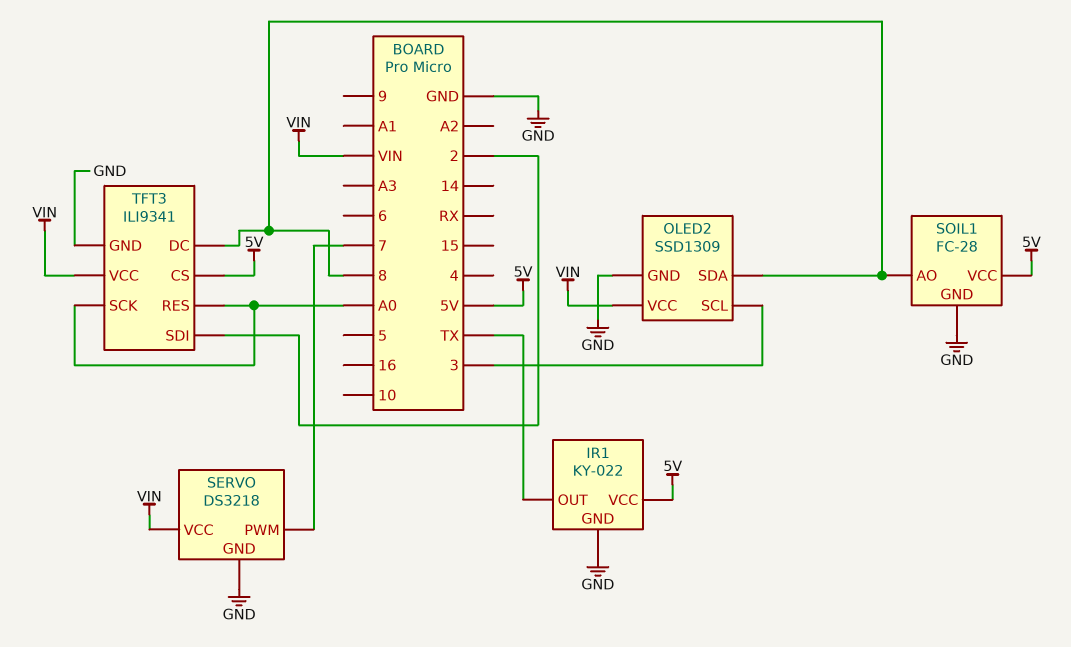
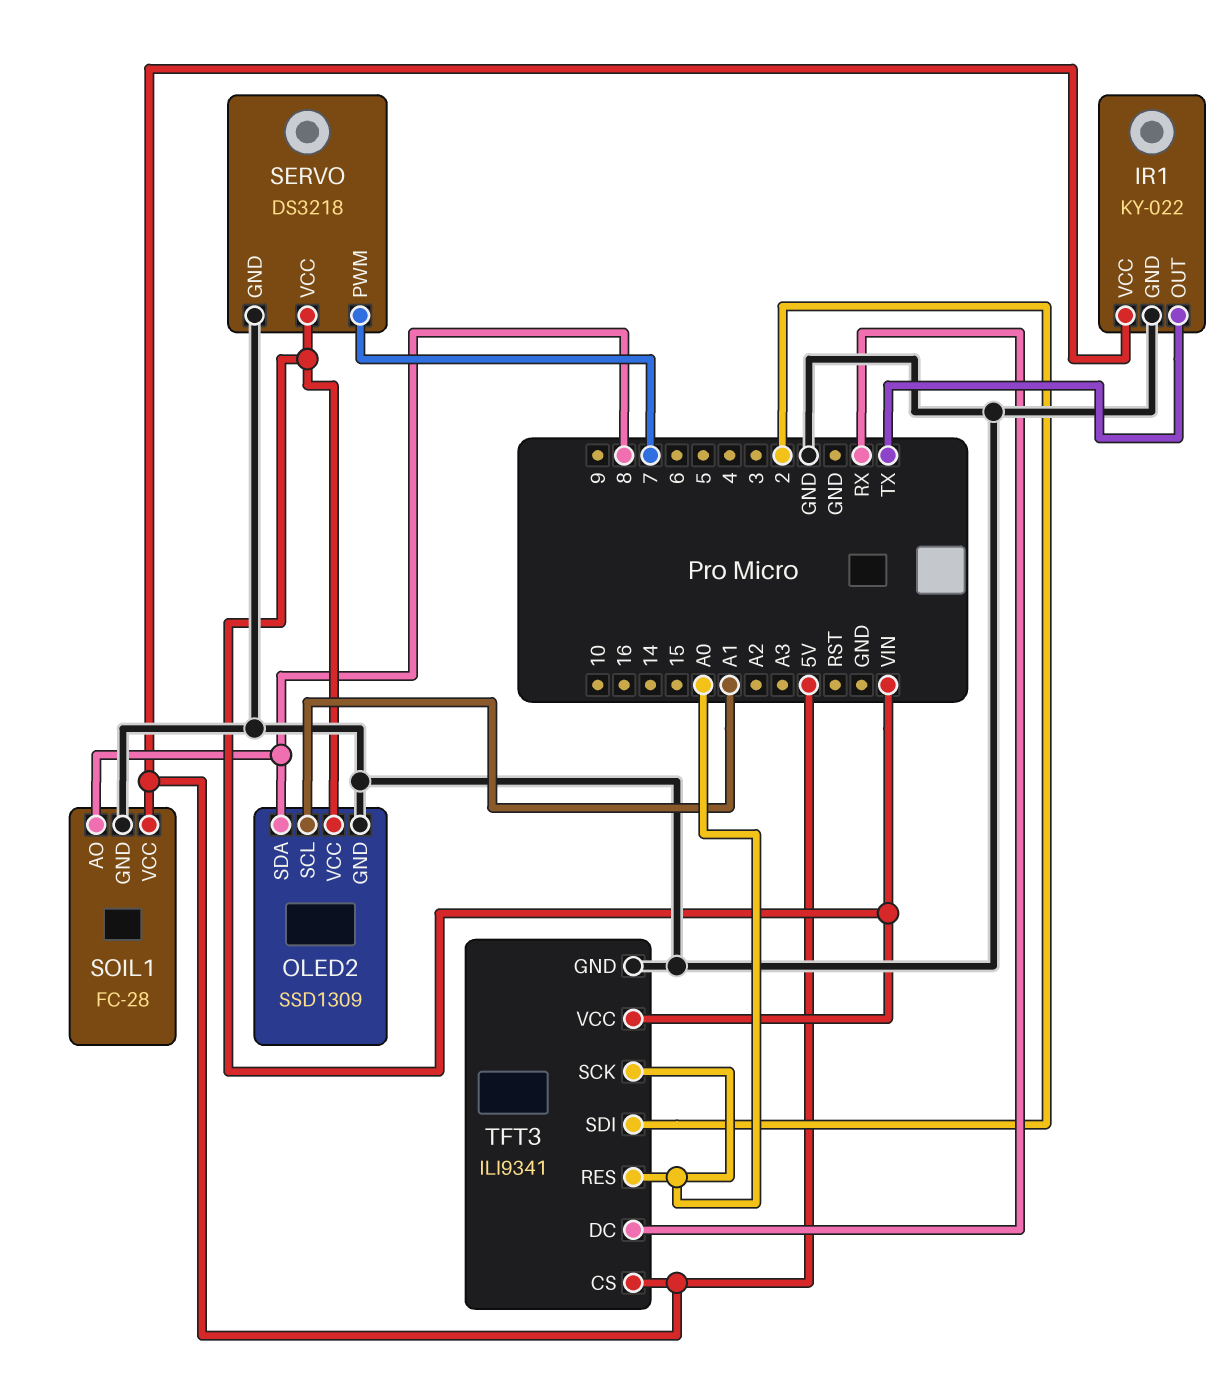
OLED2 pin SCL: 3 -> A1
TFT3 pin DC: 8 -> RX

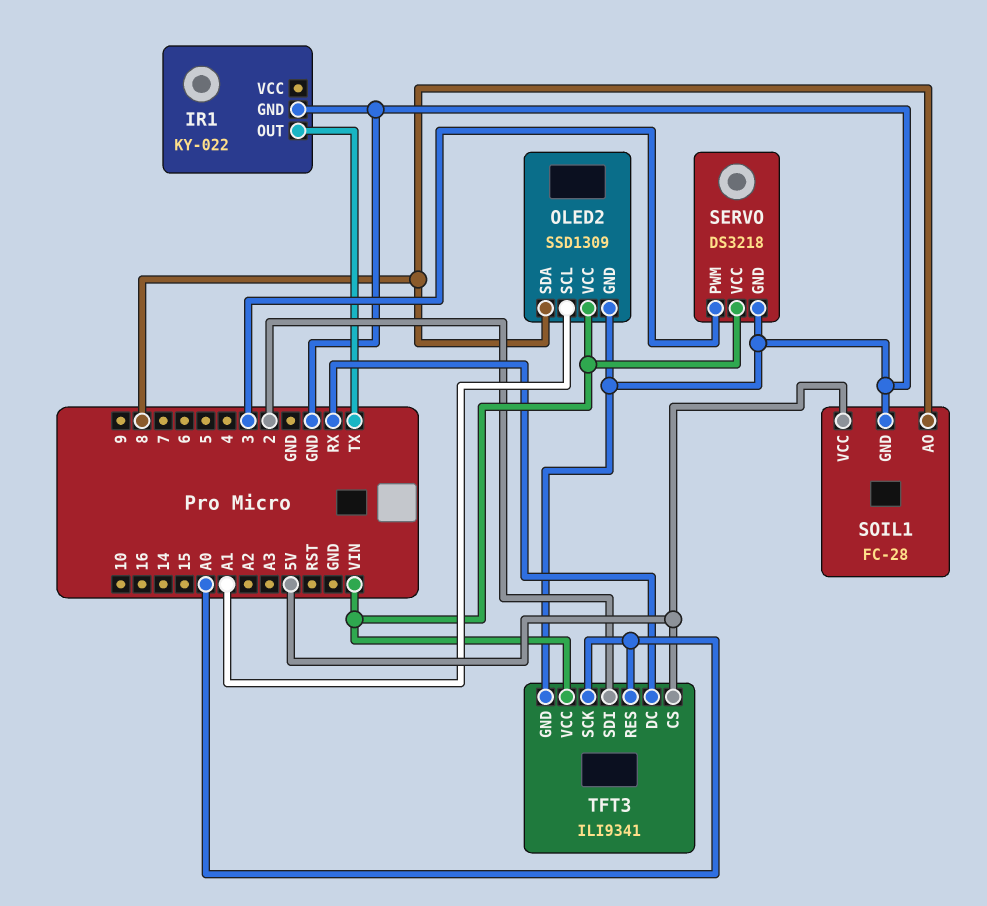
IR1 pin VCC: 5V -> none
SERVO pin PWM: 7 -> 3

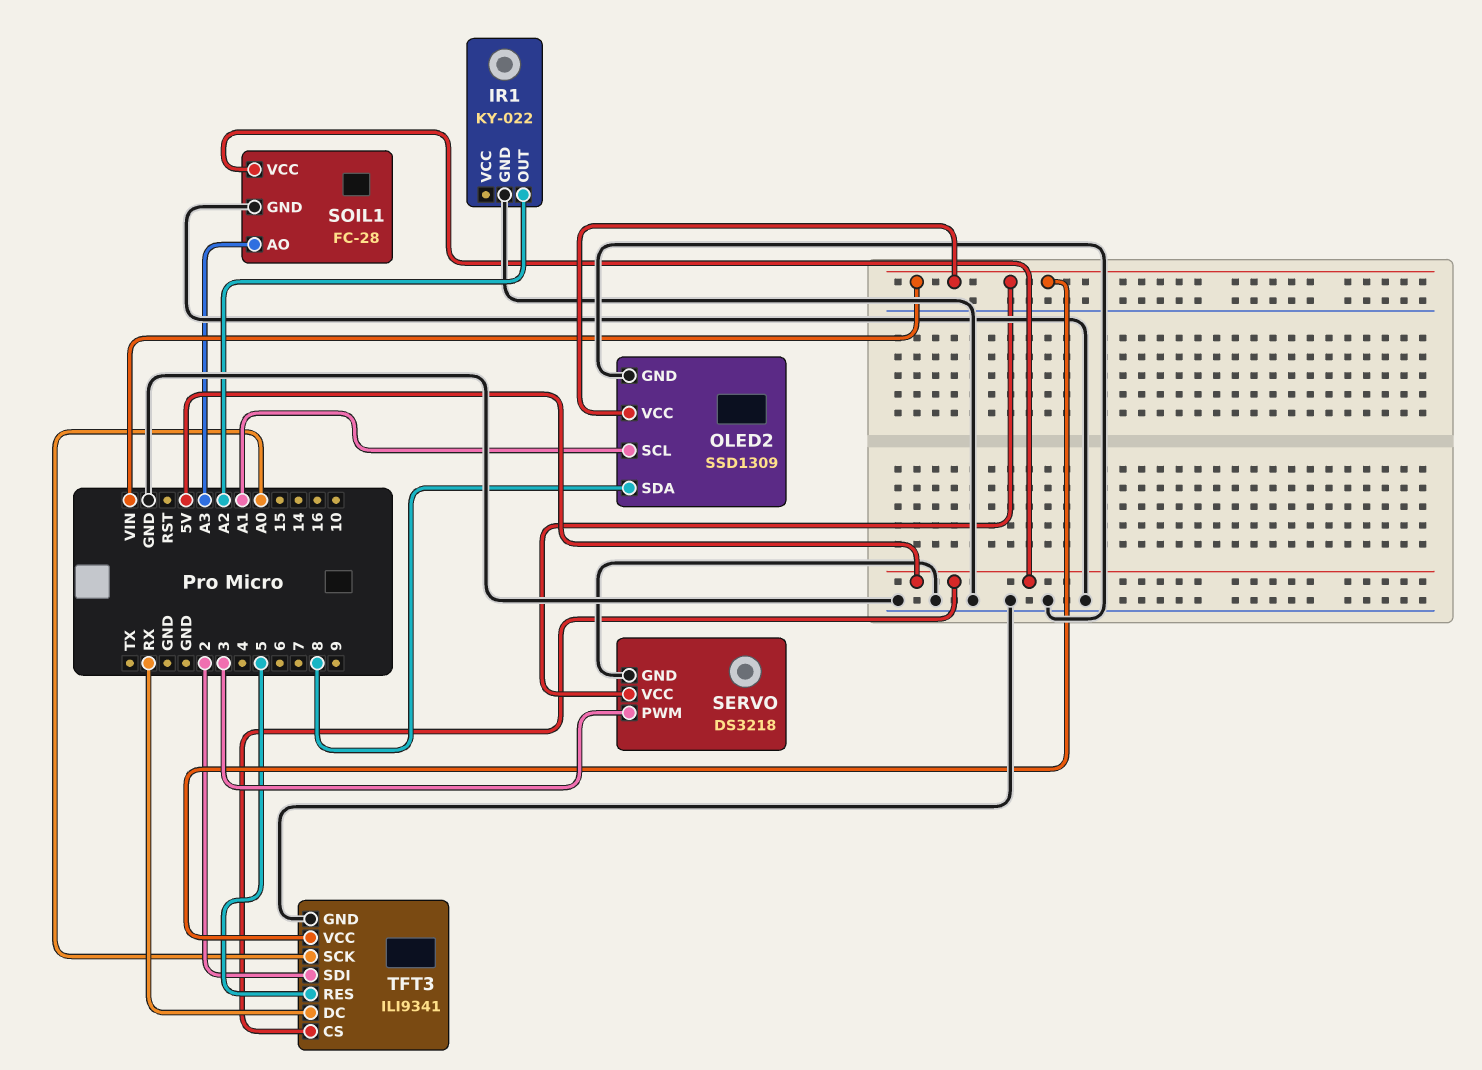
IR1 pin OUT: TX -> A2
SOIL1 pin AO: 8 -> A3
TFT3 pin RES: A0 -> 5

